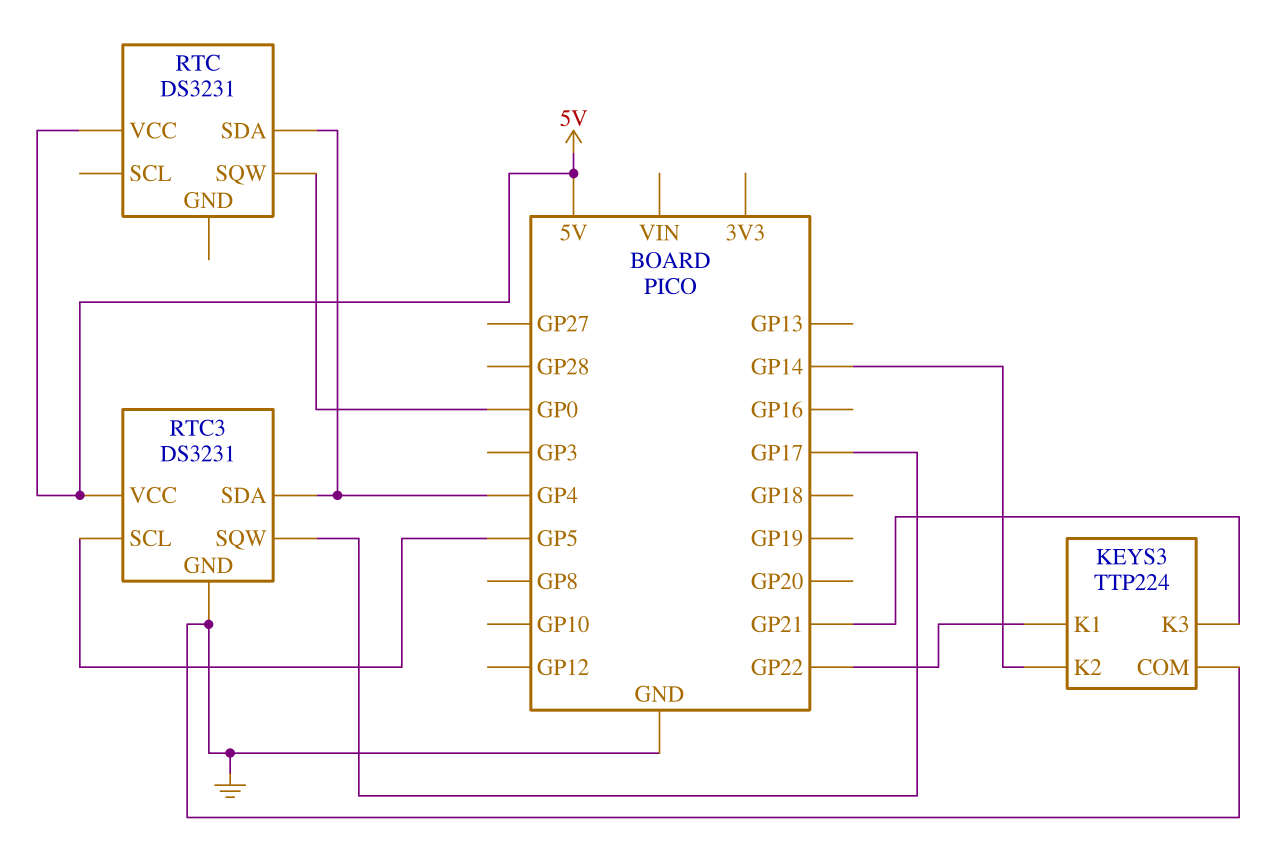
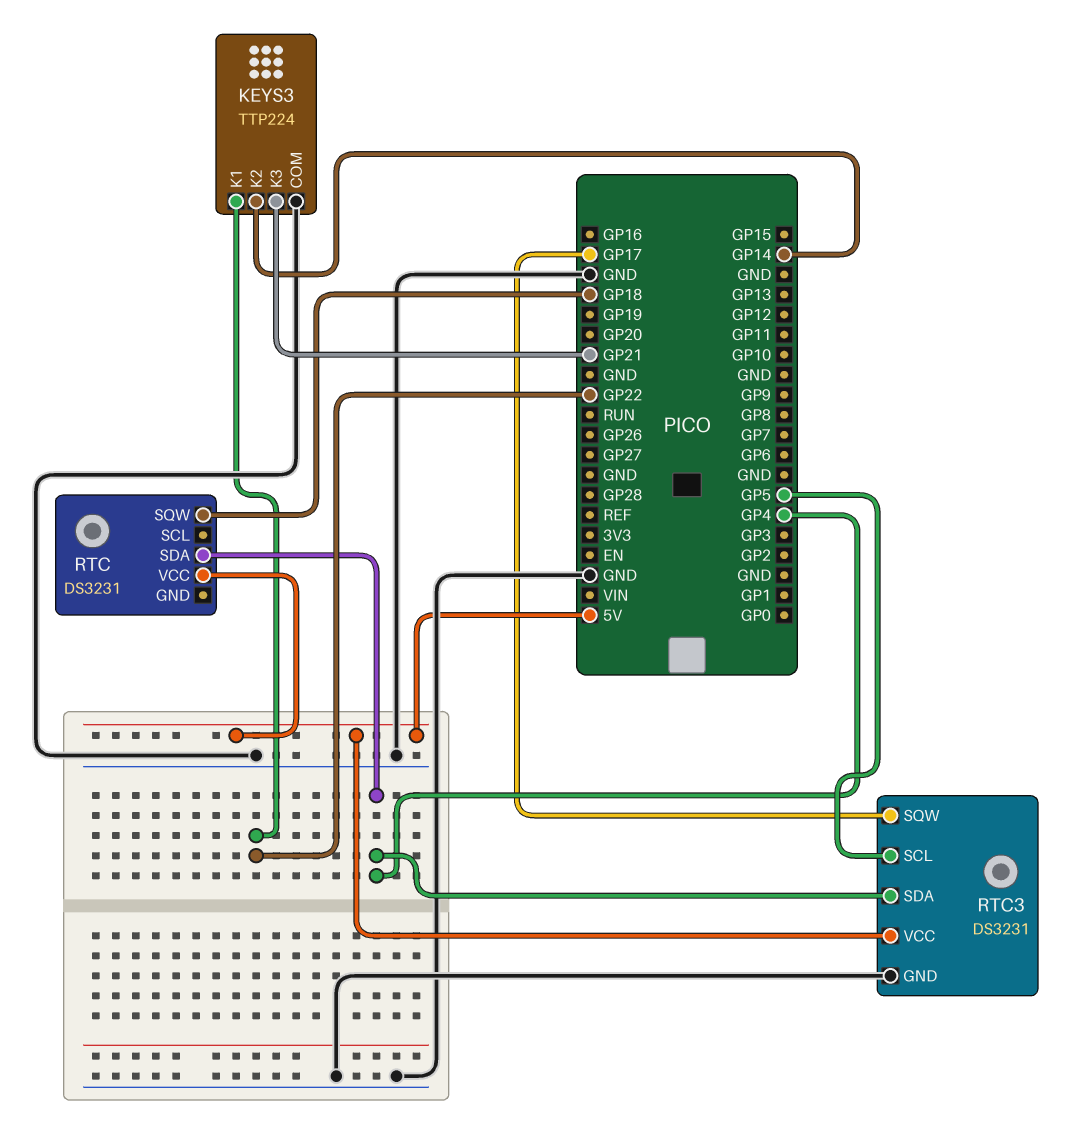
RTC pin SQW: GP0 -> GP18

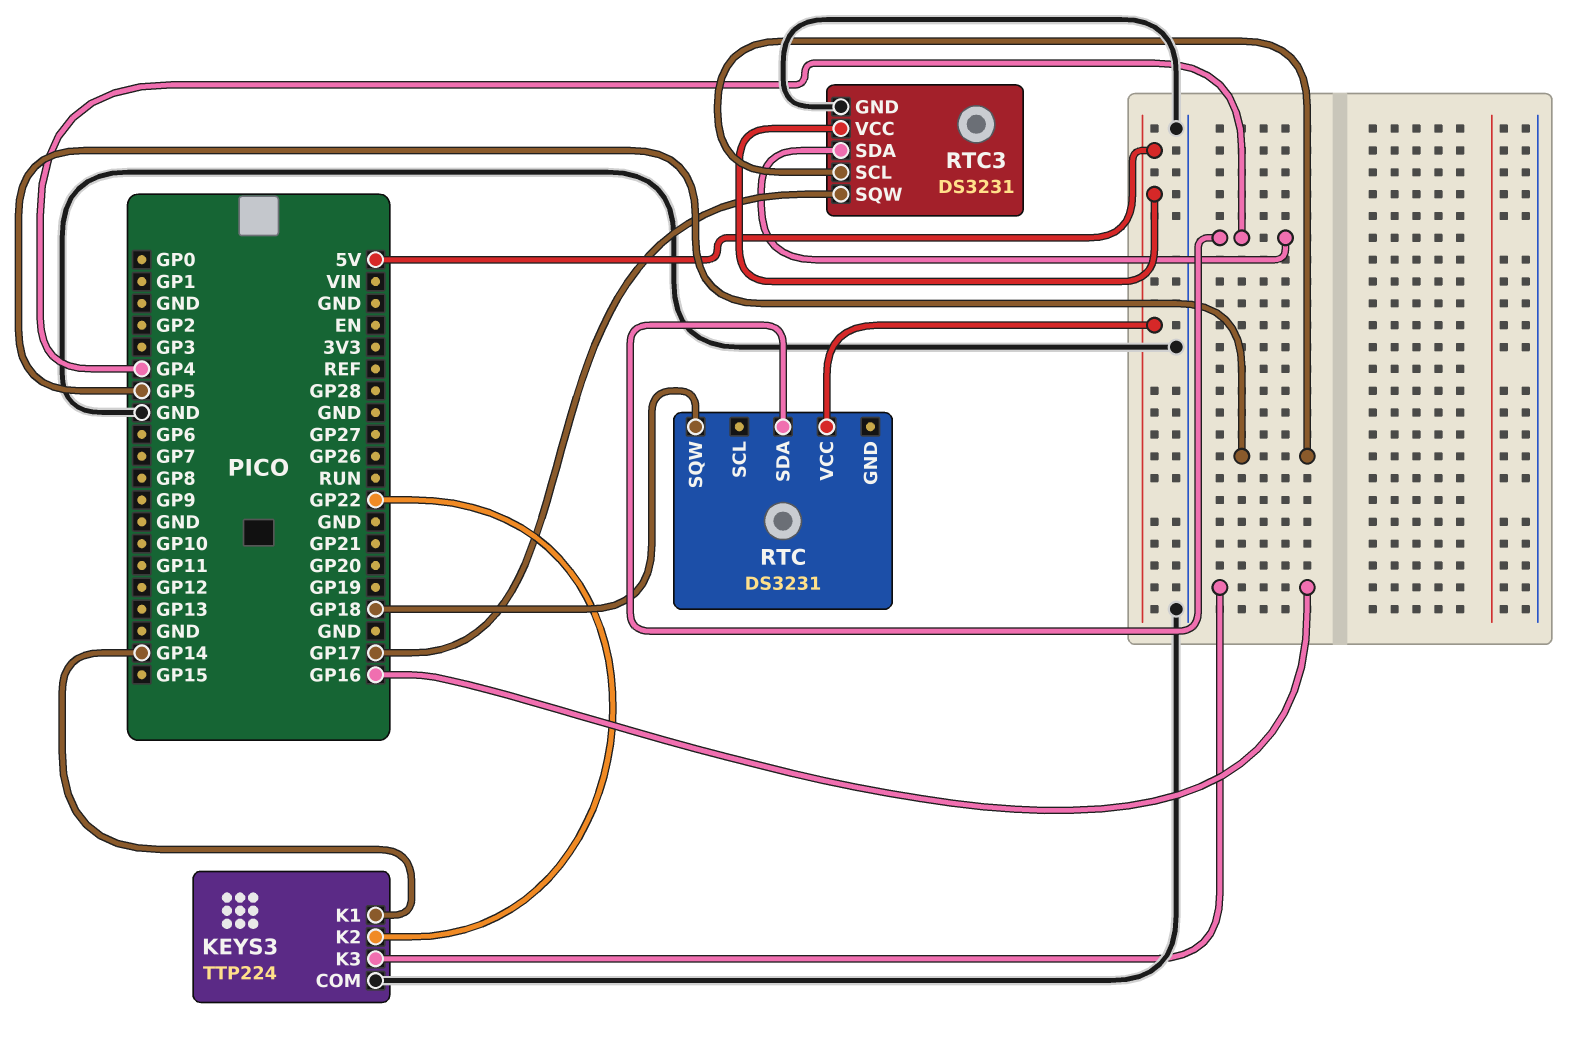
KEYS3 pin K1: GP22 -> GP14
KEYS3 pin K2: GP14 -> GP22
KEYS3 pin K3: GP21 -> GP16

